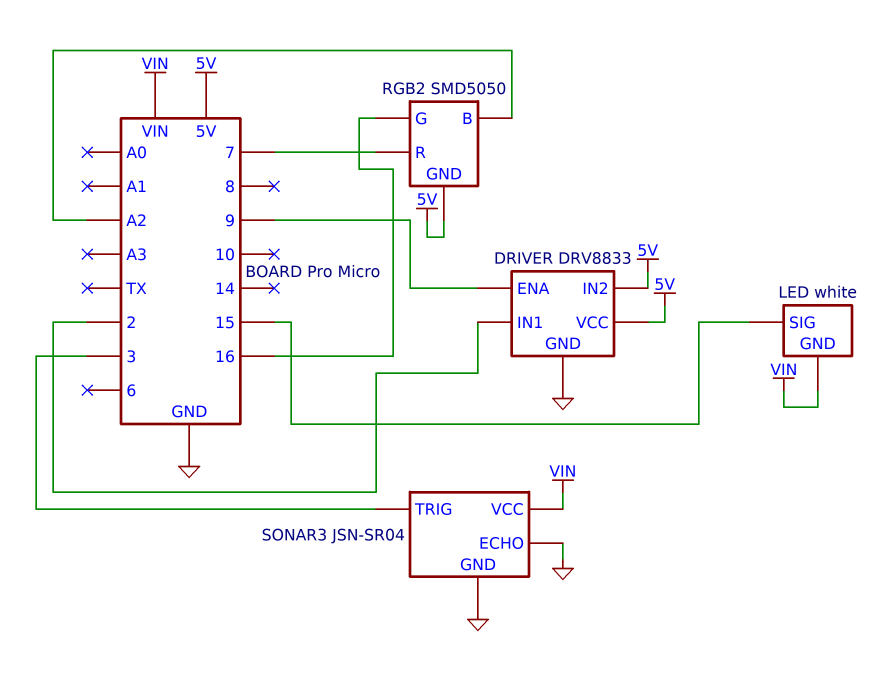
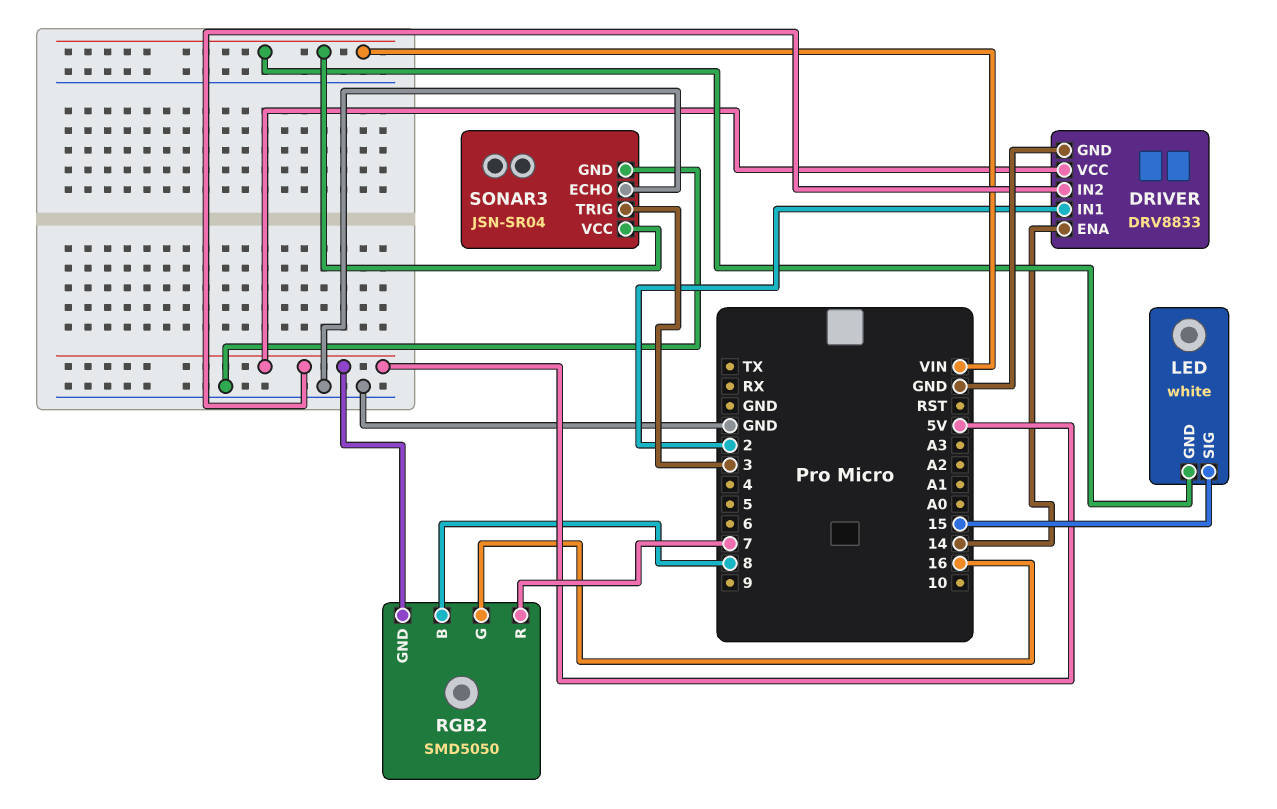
DRIVER pin ENA: 9 -> 14
RGB2 pin B: A2 -> 8

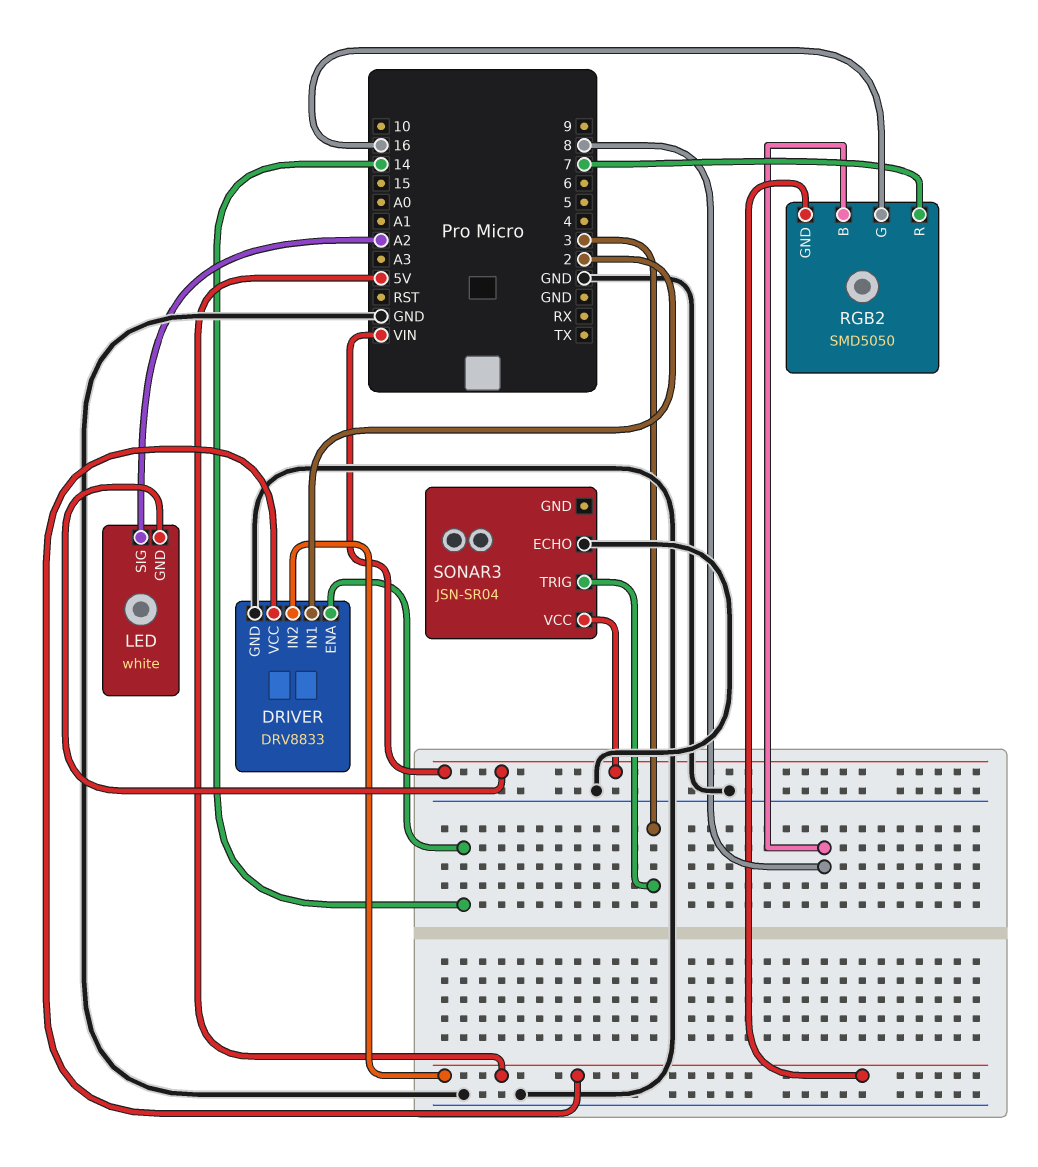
LED pin SIG: 15 -> A2
SONAR3 pin GND: GND -> none

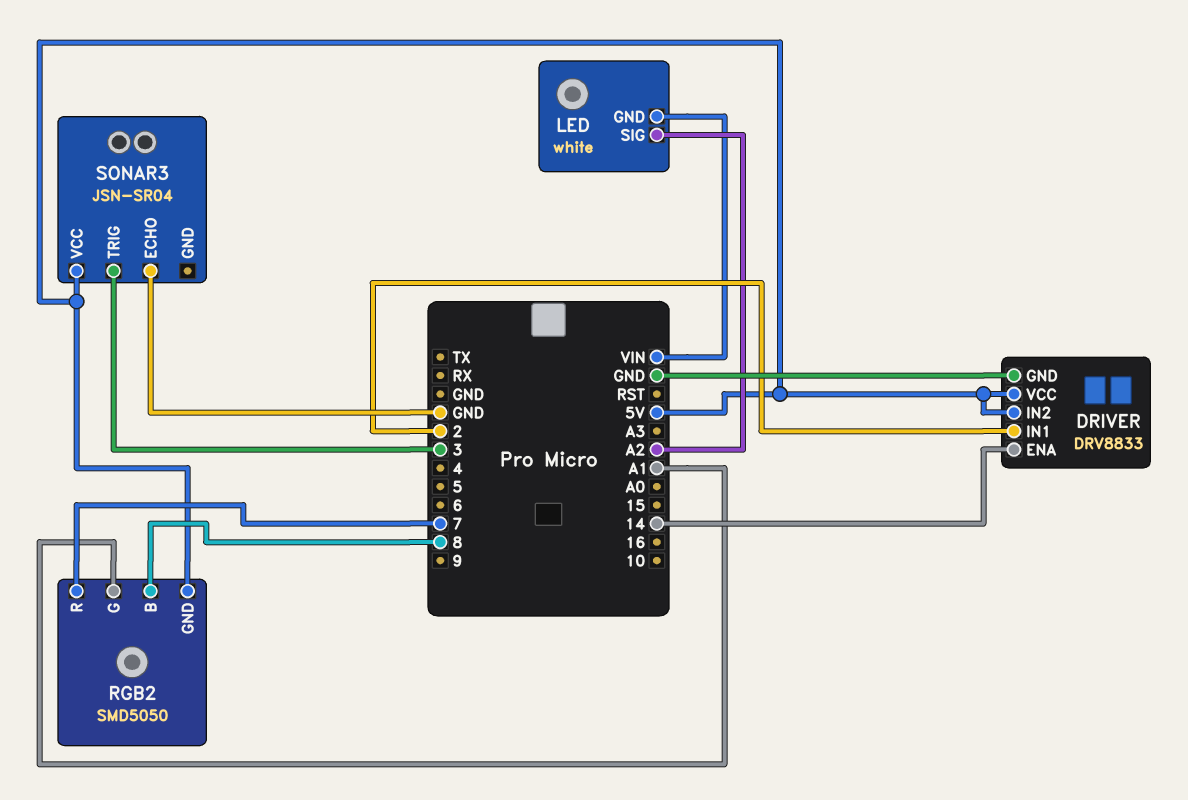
RGB2 pin G: 16 -> A1
SONAR3 pin VCC: VIN -> 5V

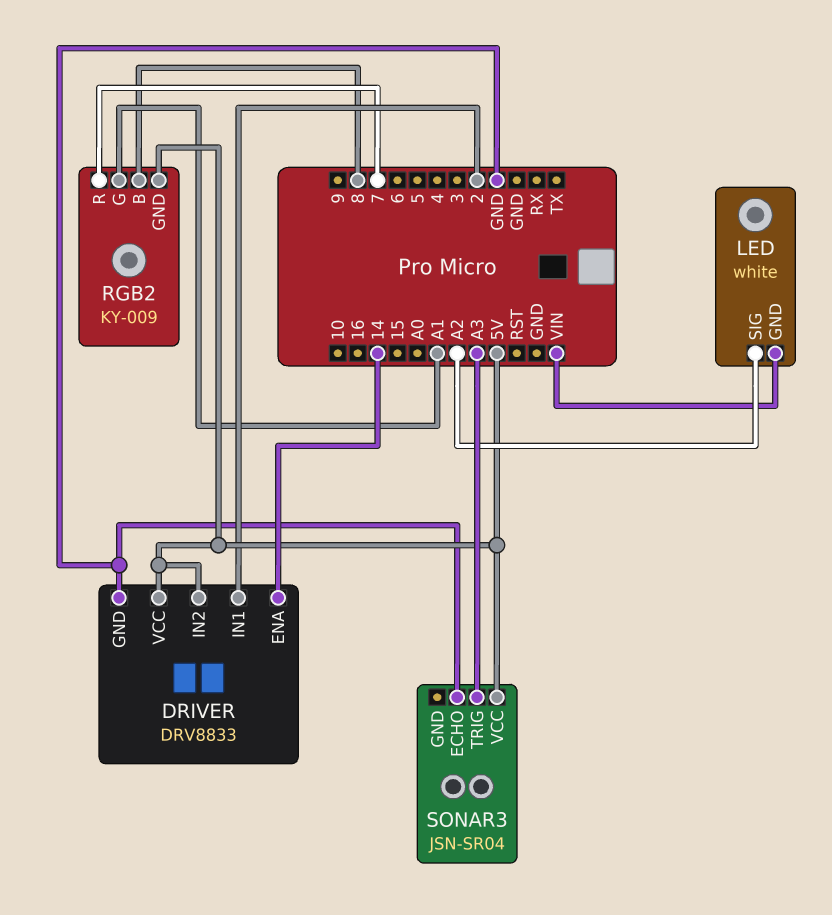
RGB2: SMD5050 -> KY-009
SONAR3 pin TRIG: 3 -> A3

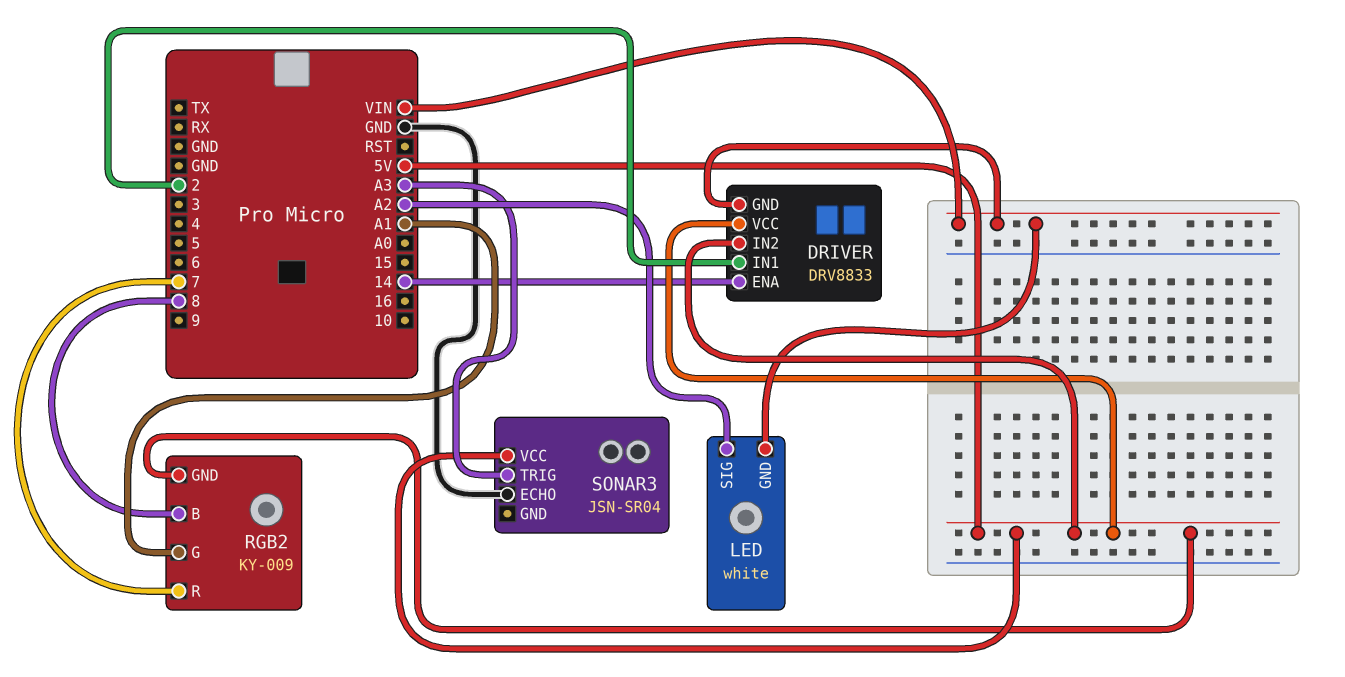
DRIVER pin GND: GND -> VIN

